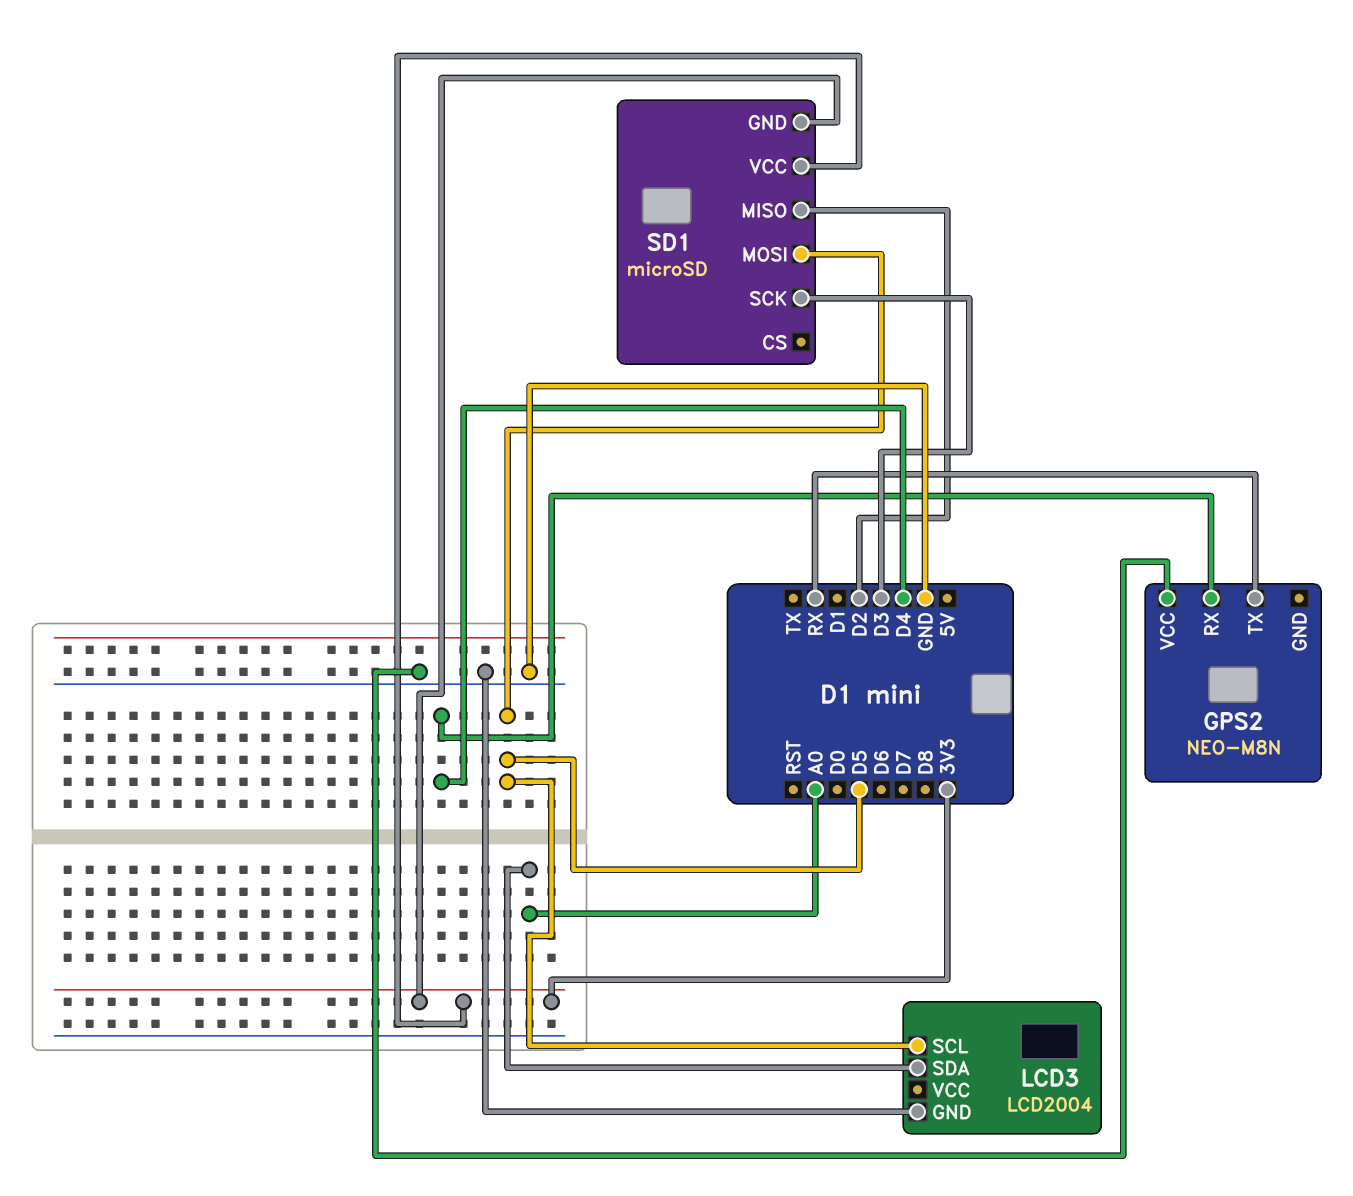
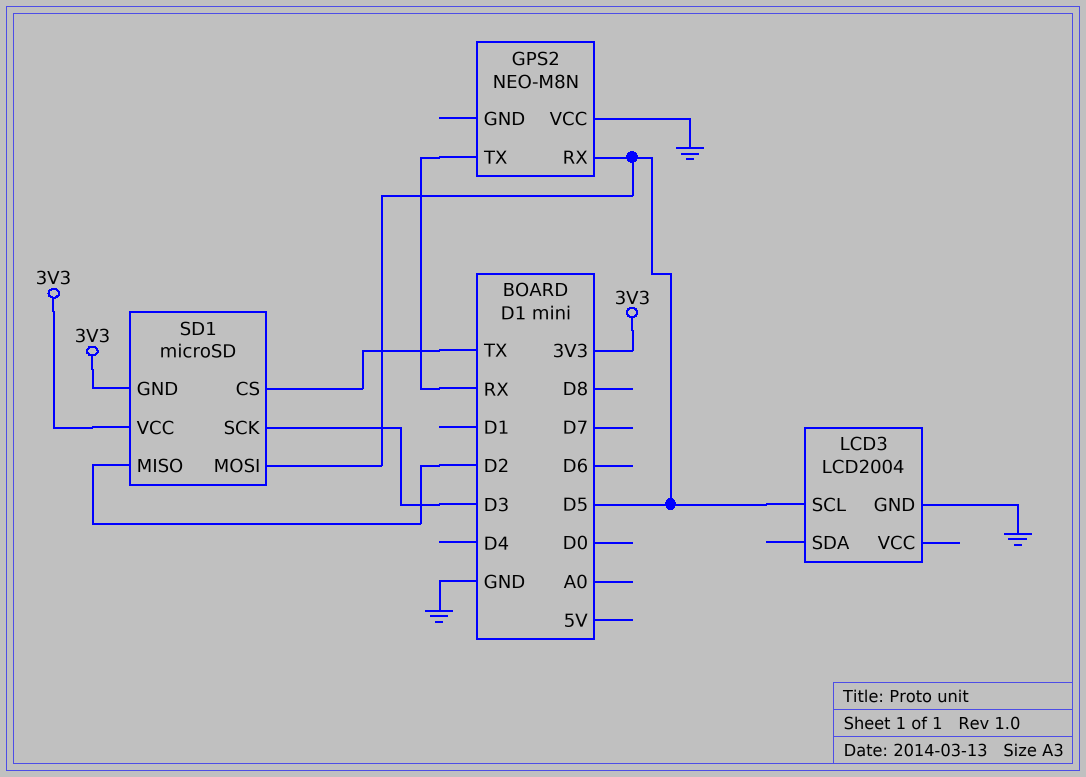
GPS2 pin RX: D4 -> D5
LCD3 pin SDA: A0 -> none
SD1 pin CS: none -> TX

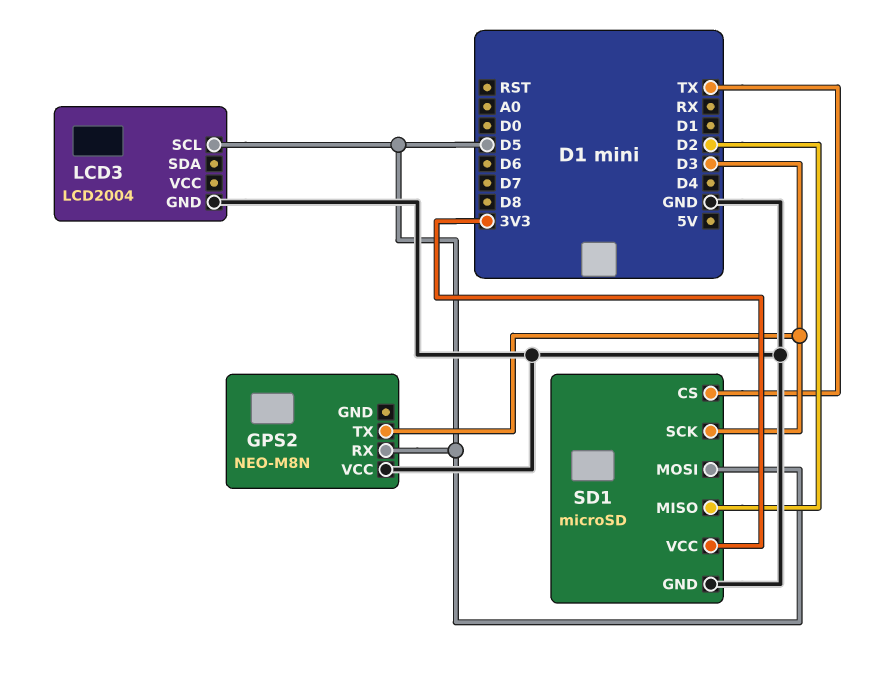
GPS2 pin TX: RX -> D3
SD1 pin GND: 3V3 -> GND

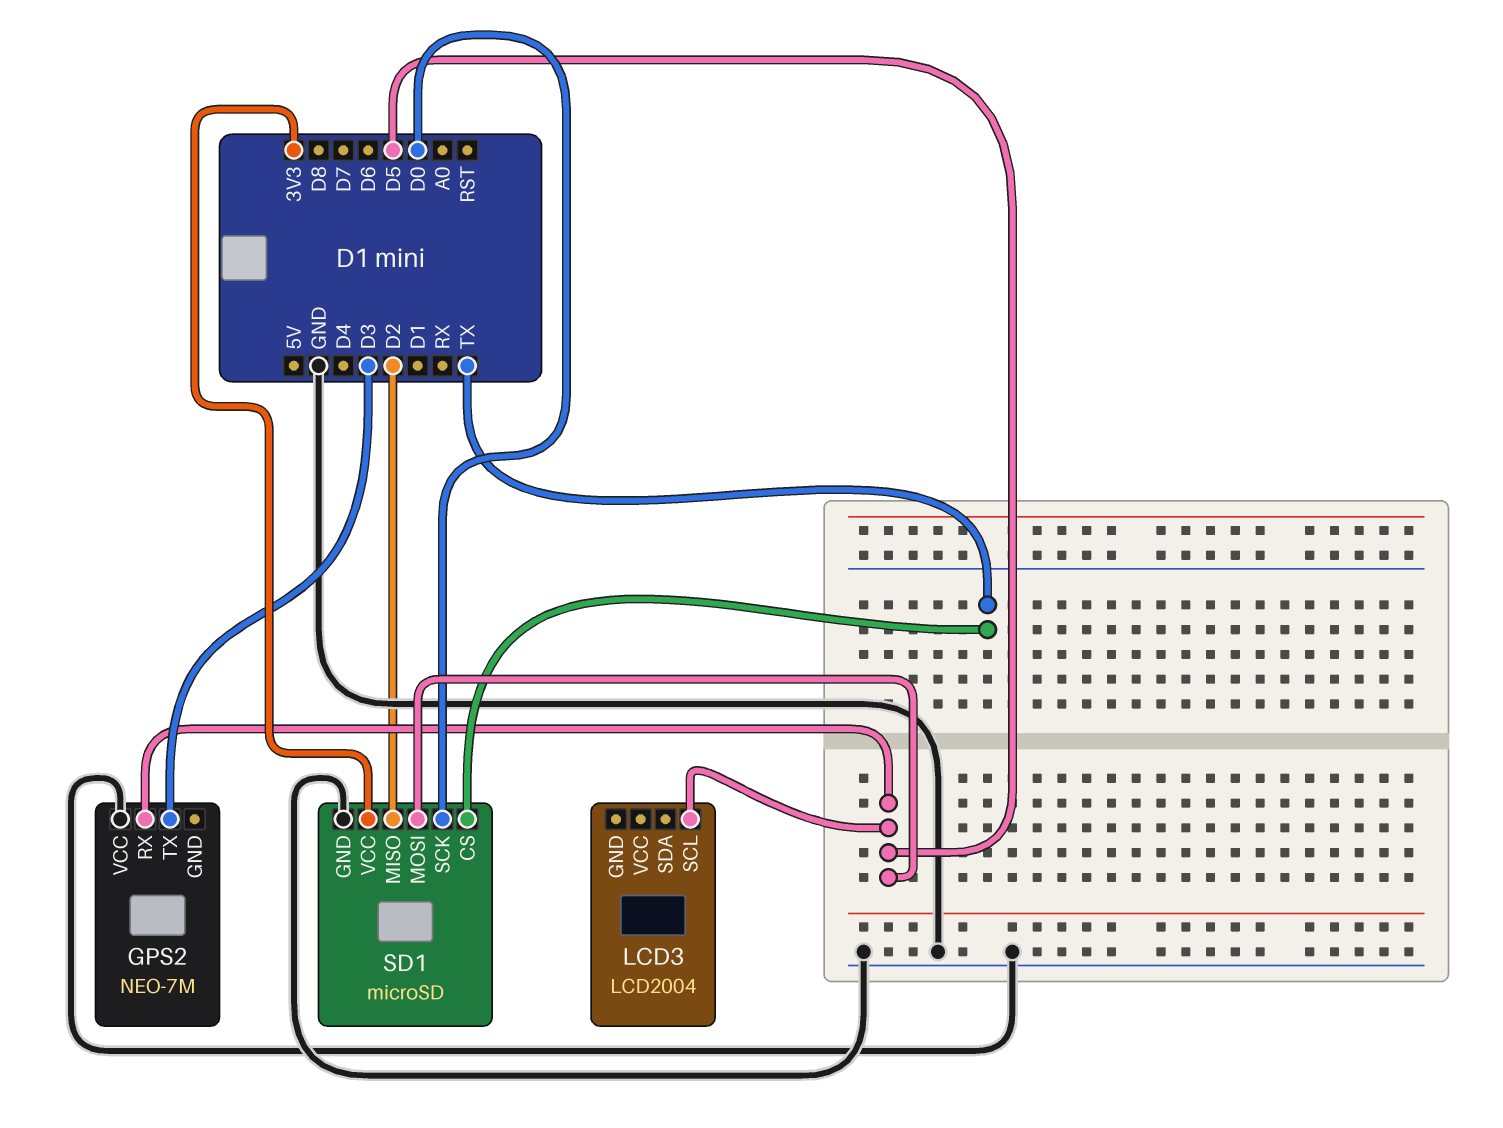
GPS2: NEO-M8N -> NEO-7M
LCD3 pin GND: GND -> none
SD1 pin SCK: D3 -> D0

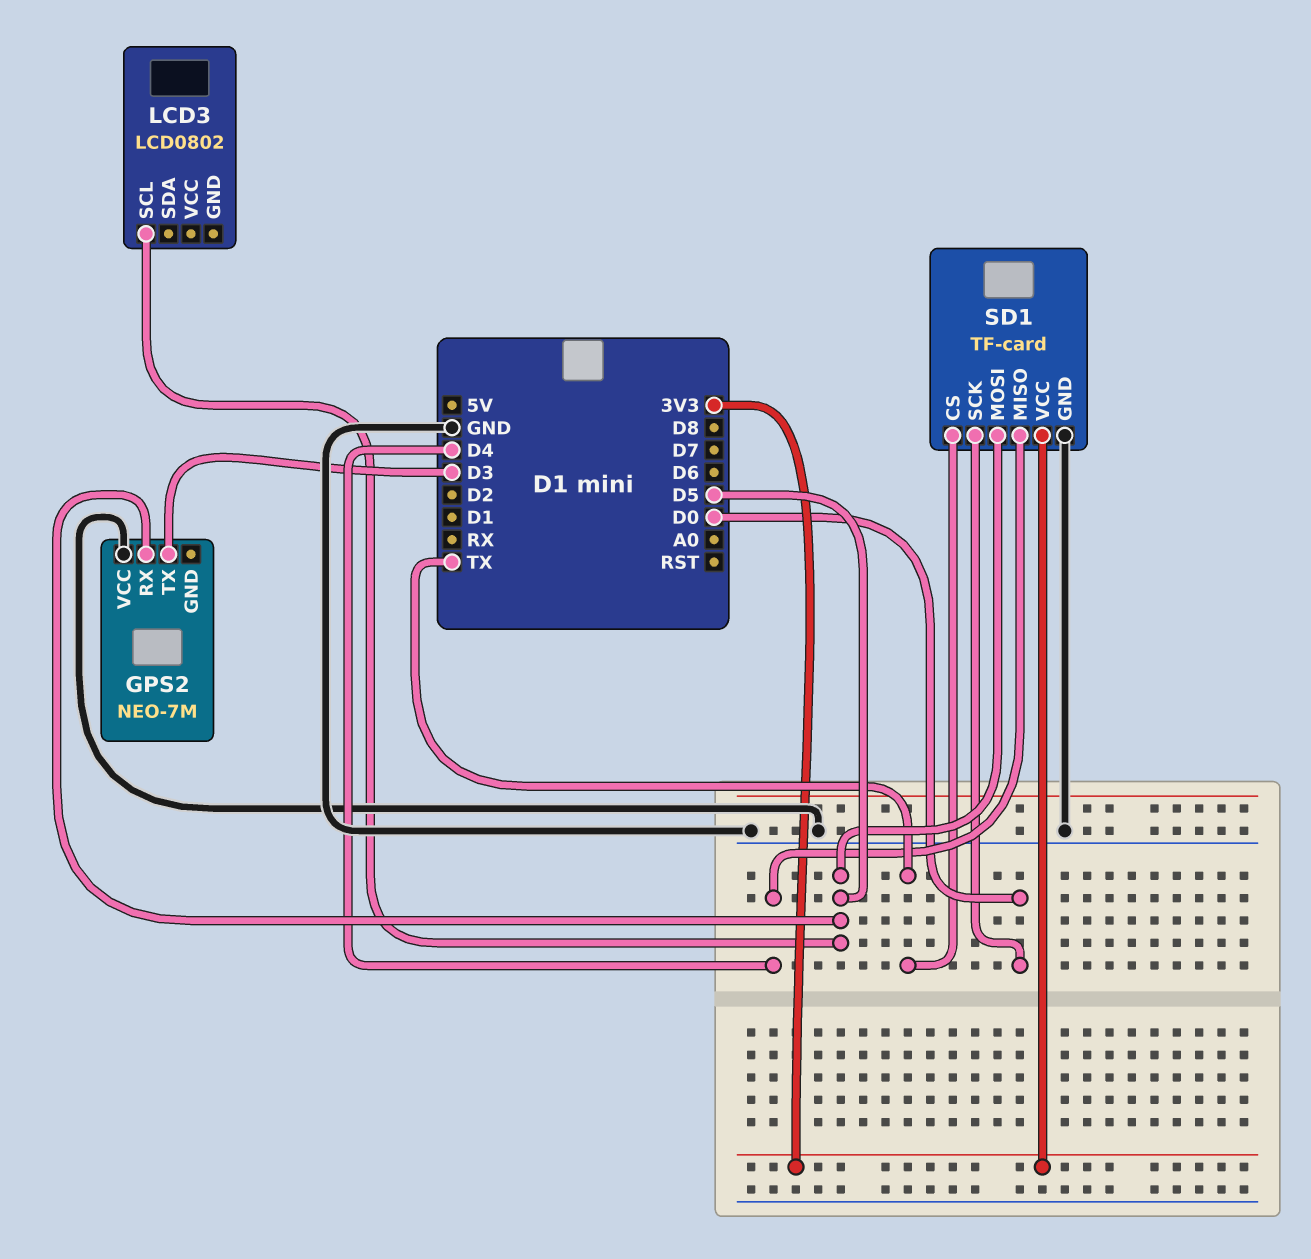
LCD3: LCD2004 -> LCD0802
SD1: microSD -> TF-card
SD1 pin MISO: D2 -> D4

